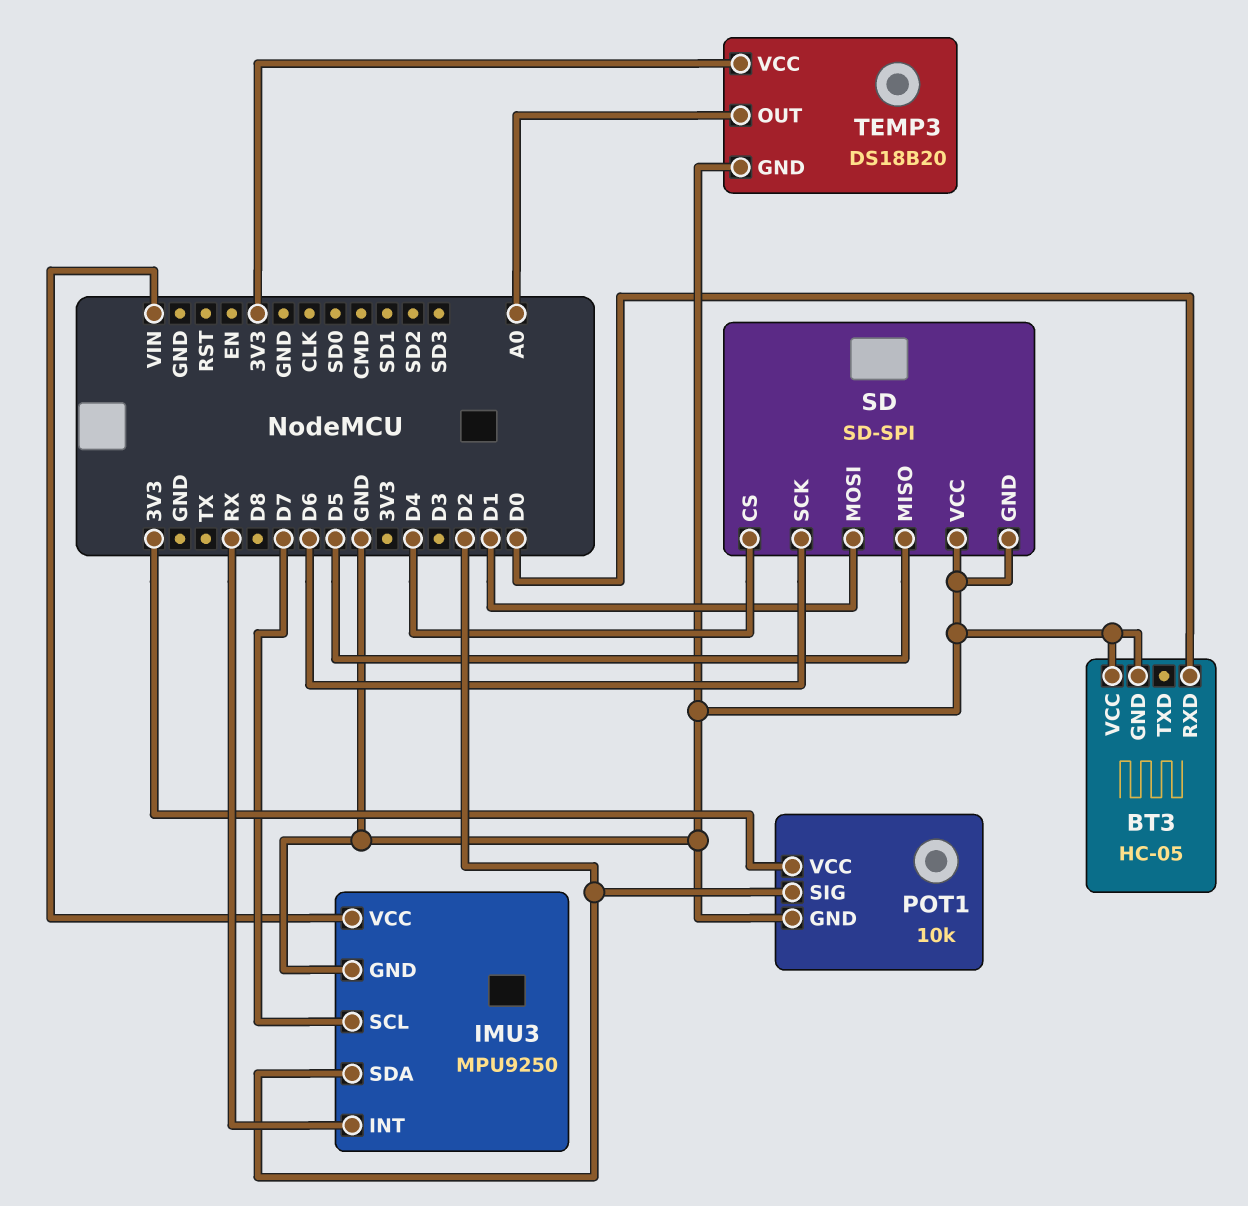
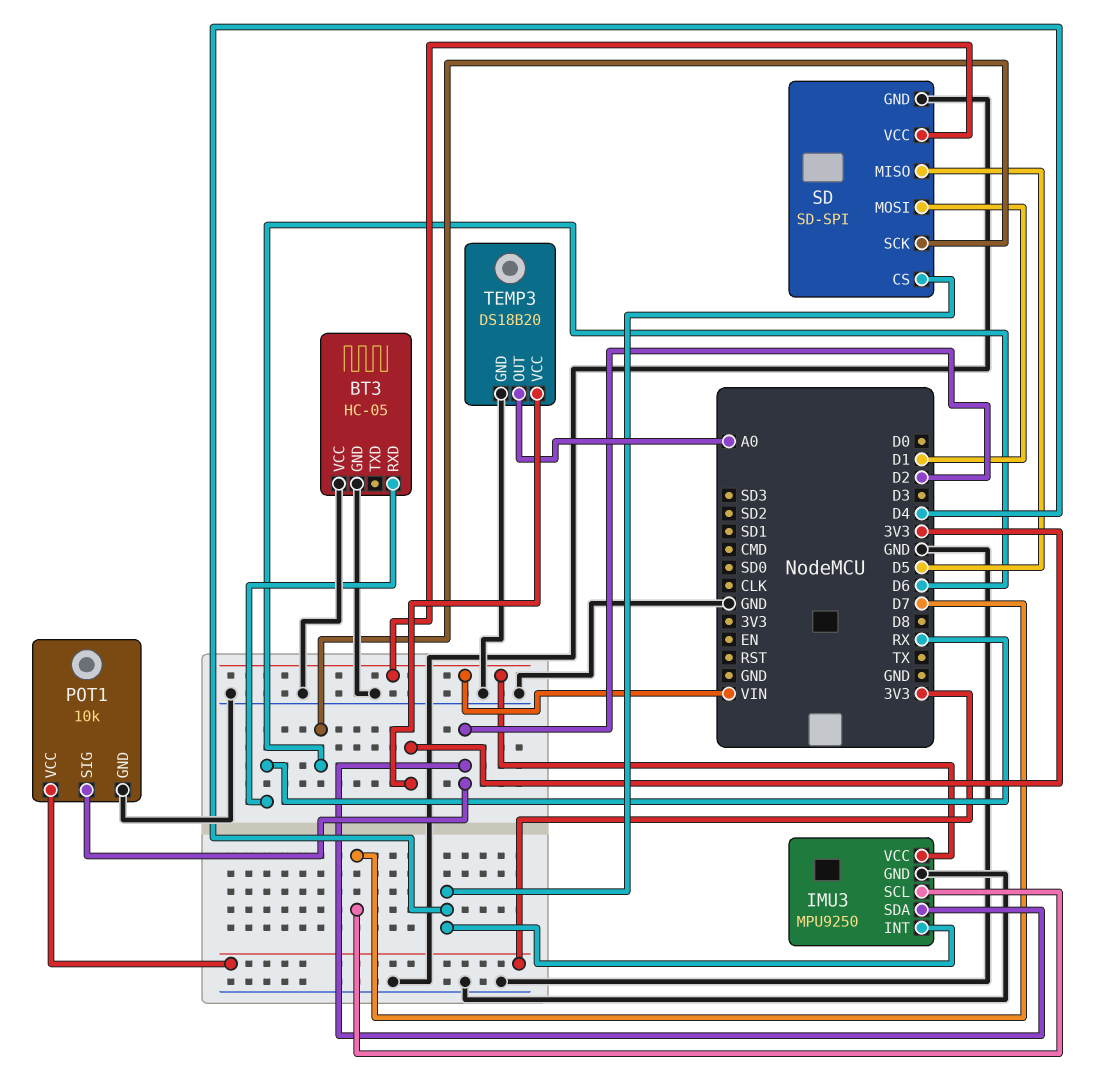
BT3 pin RXD: D0 -> RX
IMU3 pin INT: RX -> D4
SD pin VCC: GND -> VIN

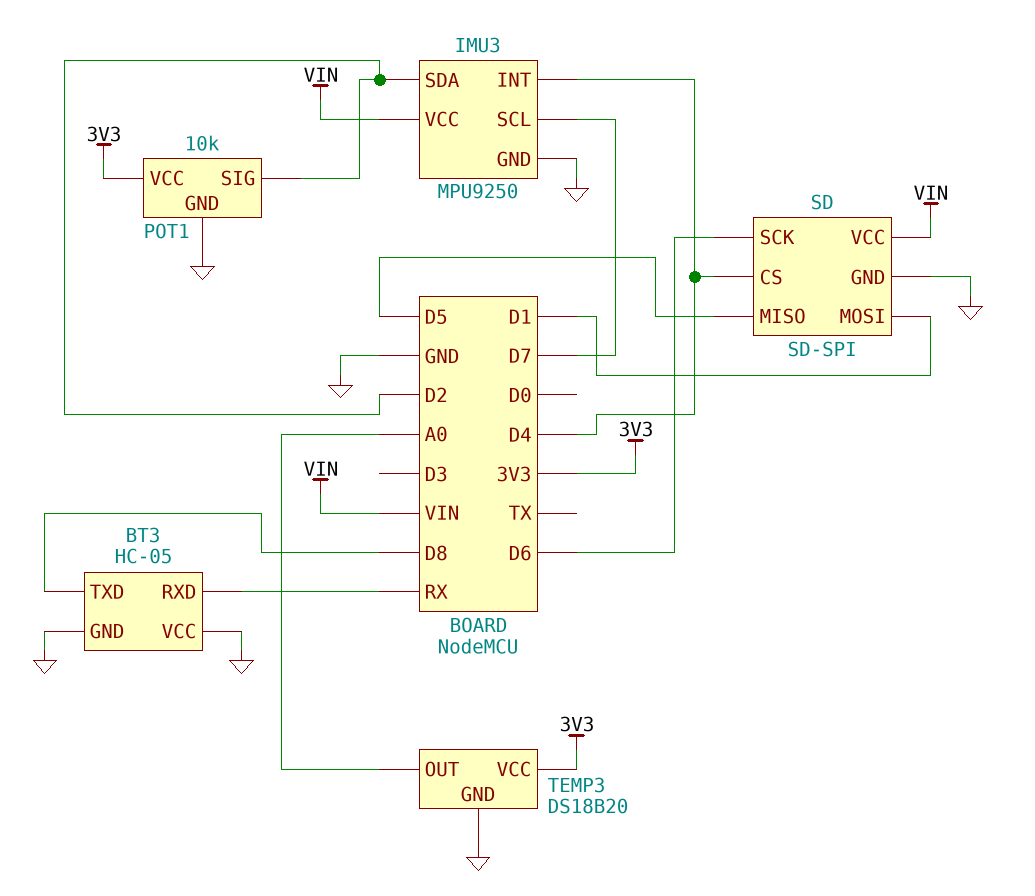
BT3 pin TXD: none -> D8

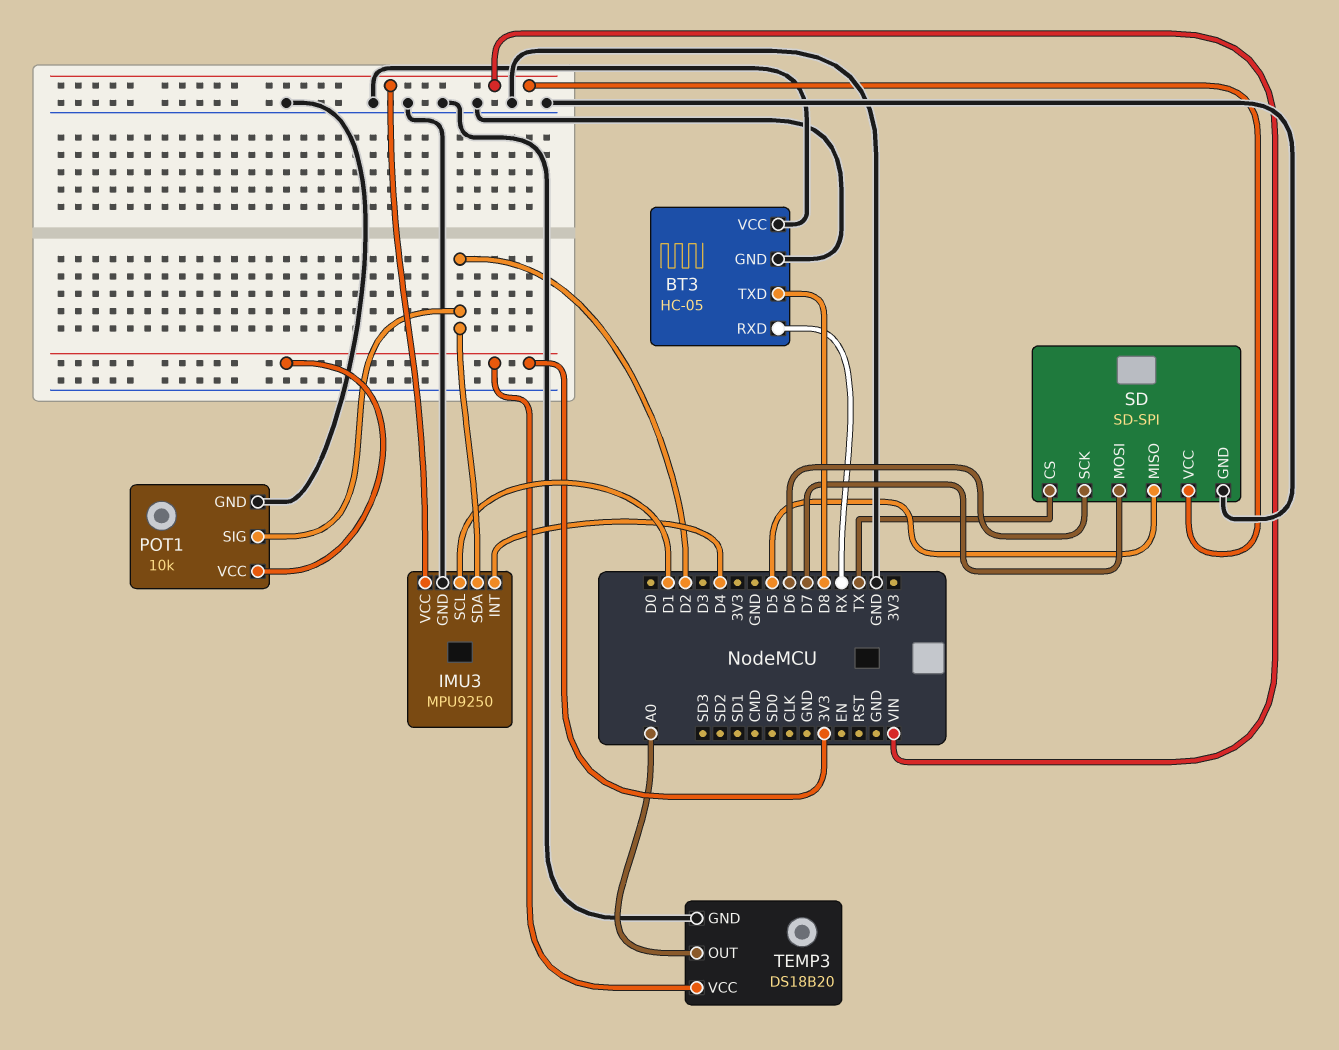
IMU3 pin SCL: D7 -> D1
SD pin CS: D4 -> TX
SD pin MOSI: D1 -> D7

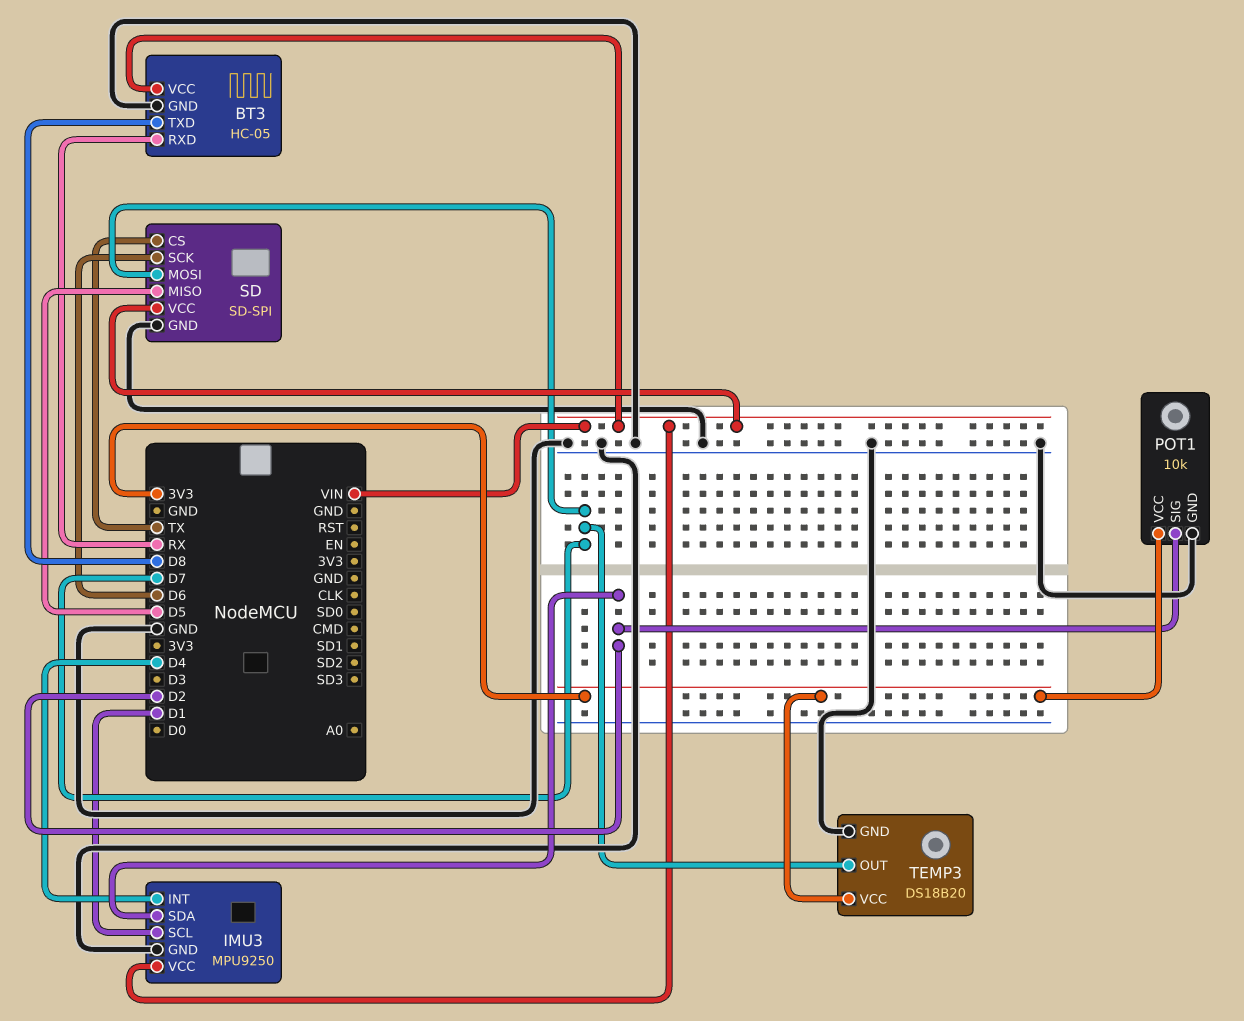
BT3 pin VCC: GND -> VIN
TEMP3 pin OUT: A0 -> D7

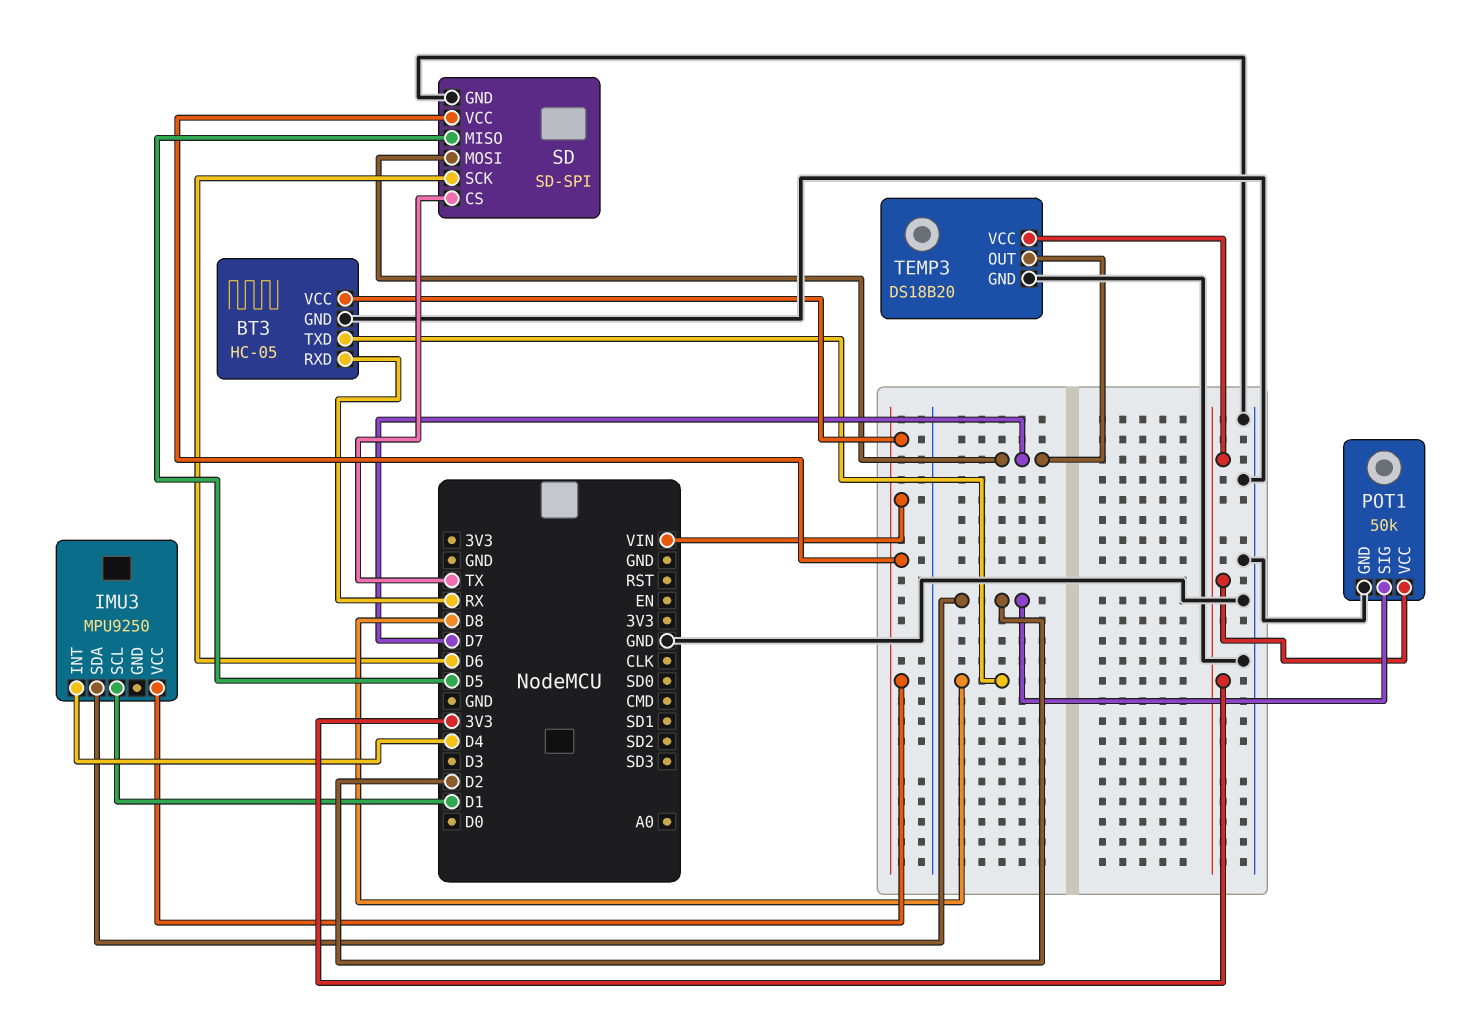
IMU3 pin GND: GND -> none
POT1: 10k -> 50k

